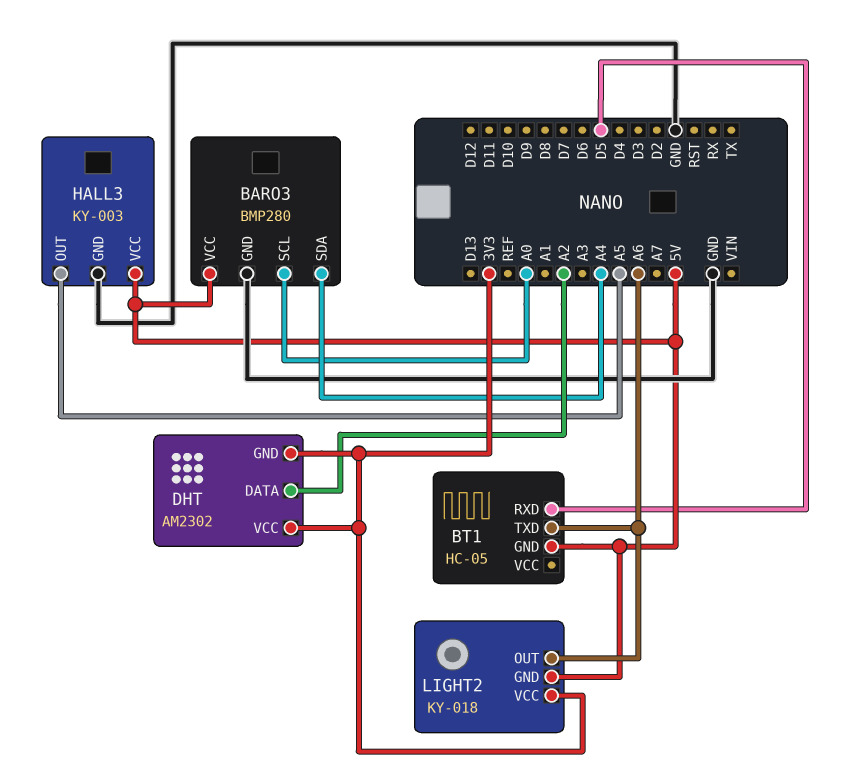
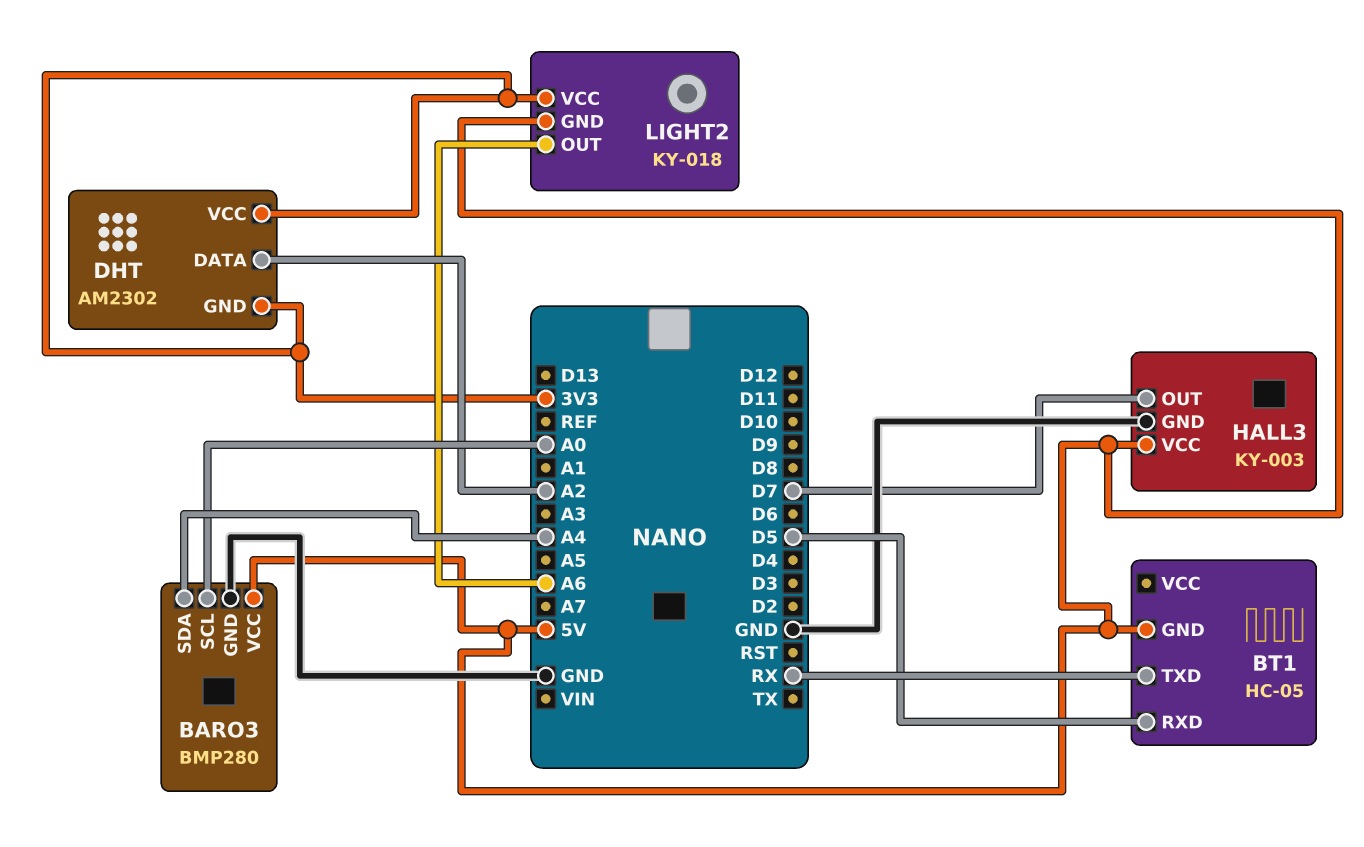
BT1 pin TXD: A6 -> RX
HALL3 pin OUT: A5 -> D7

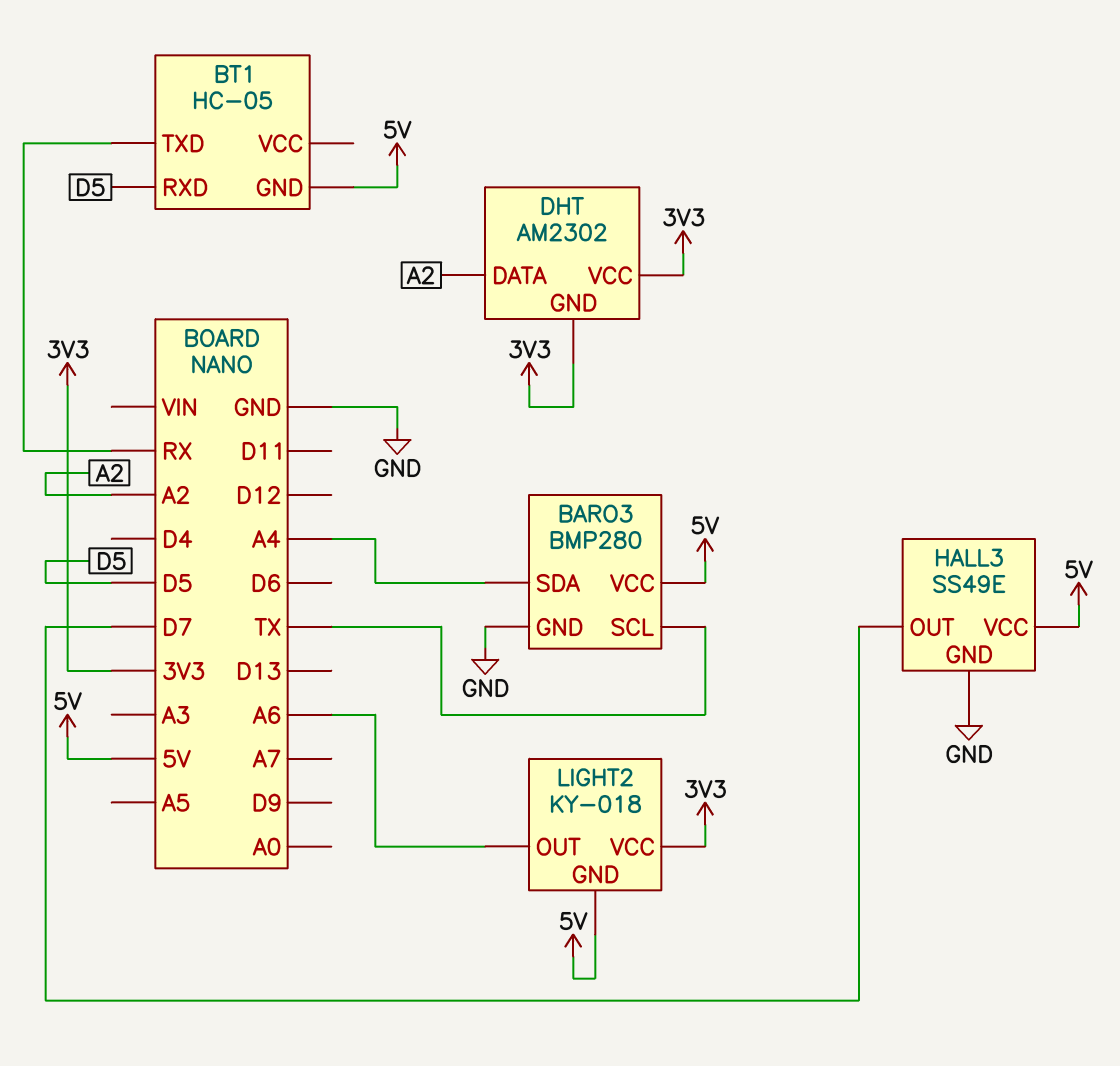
BARO3 pin SCL: A0 -> TX
HALL3: KY-003 -> SS49E

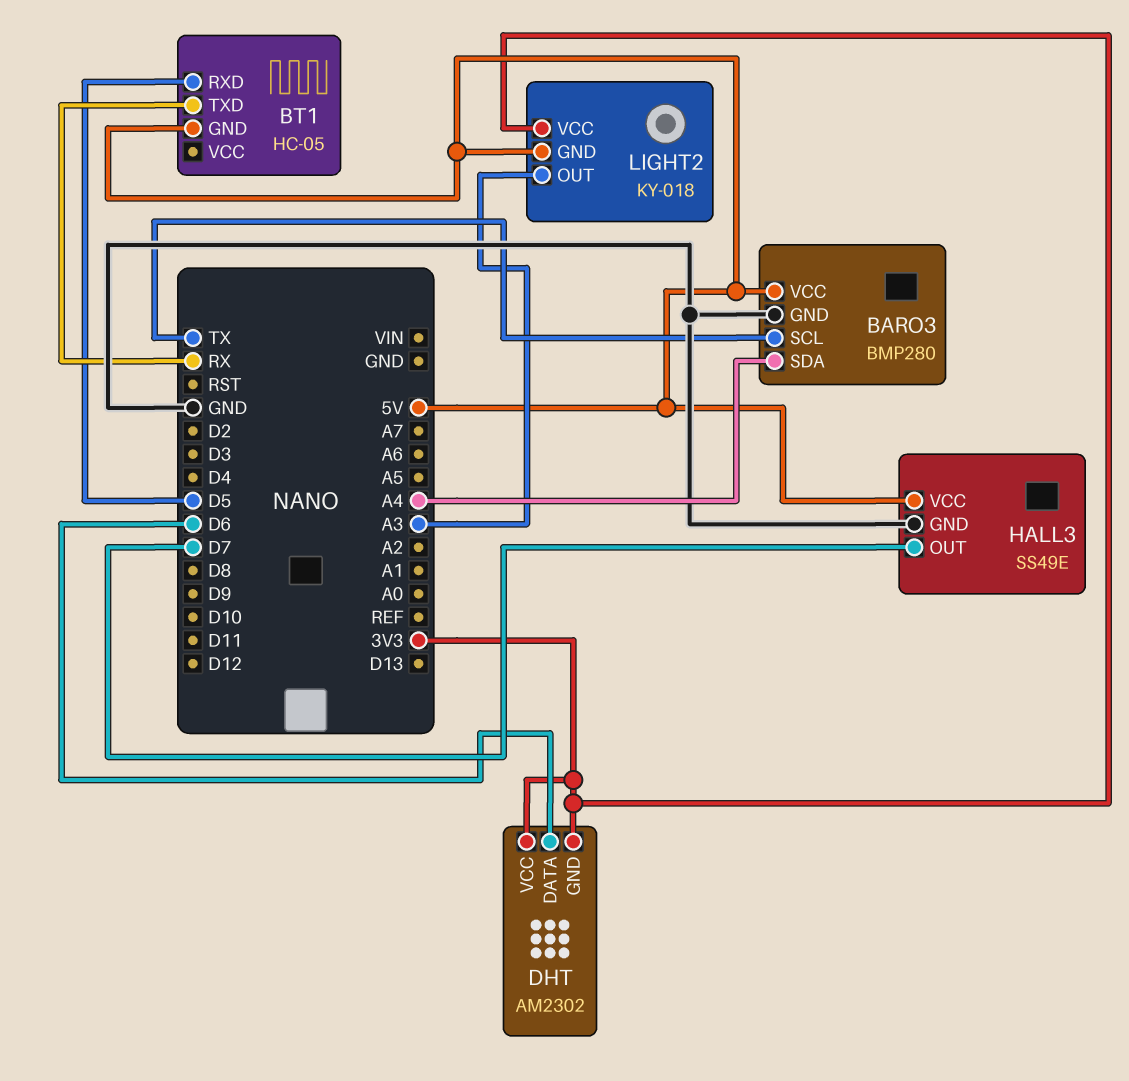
DHT pin DATA: A2 -> D6
LIGHT2 pin OUT: A6 -> A3

